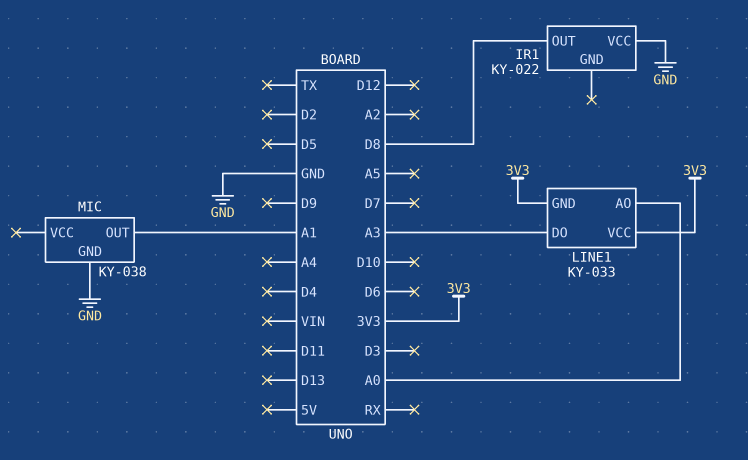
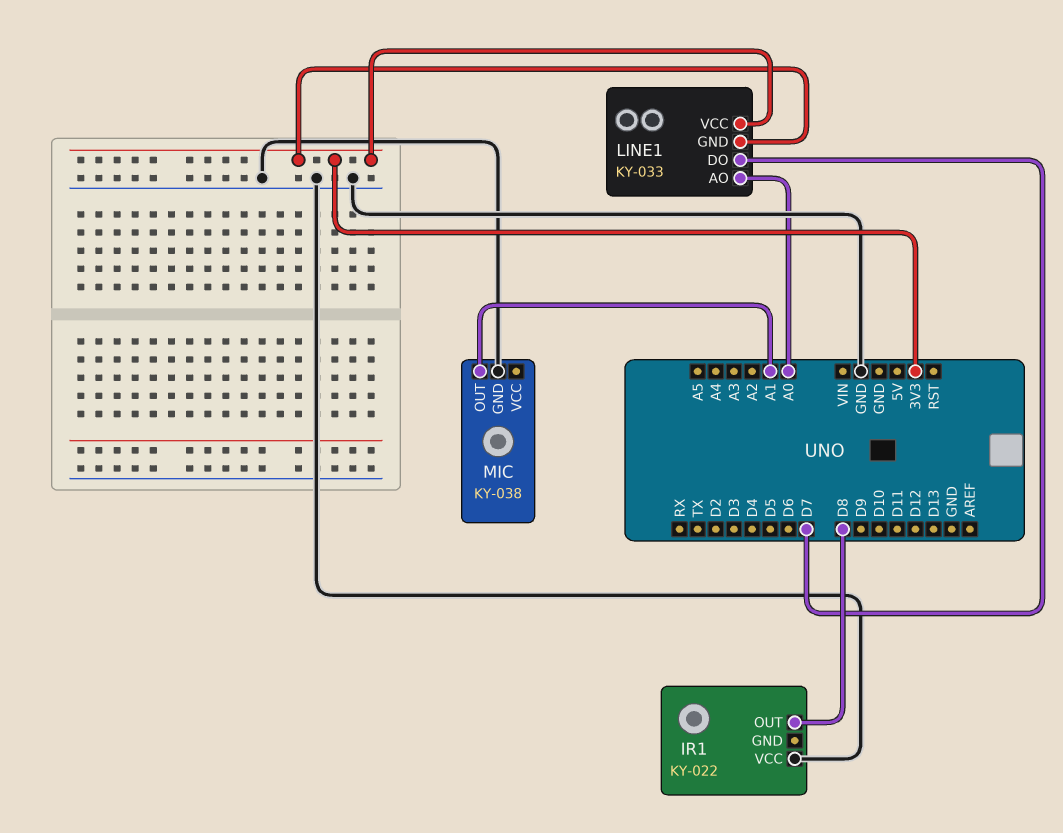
LINE1 pin DO: A3 -> D7

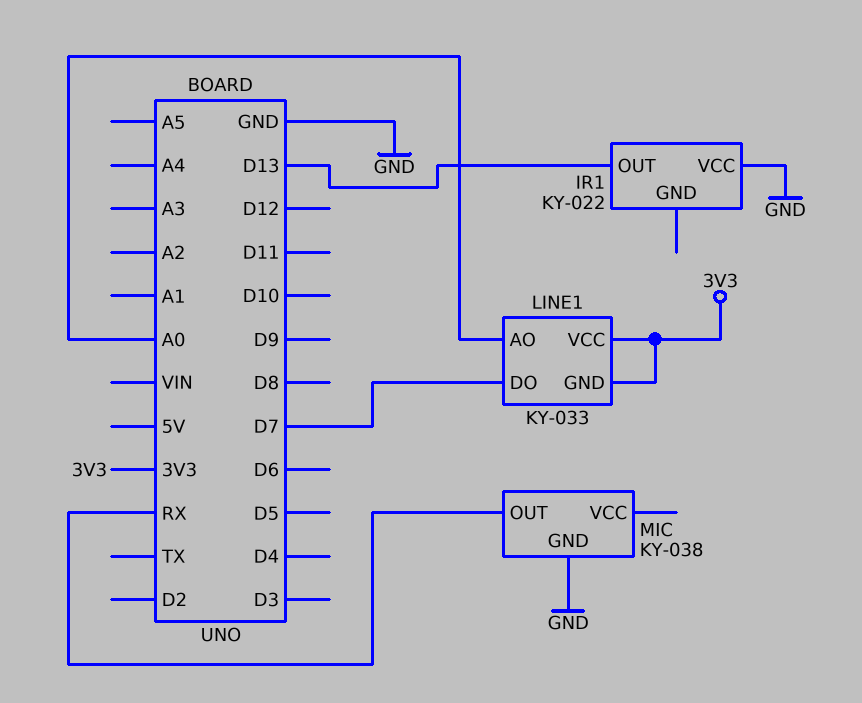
IR1 pin OUT: D8 -> D13
MIC pin OUT: A1 -> RX

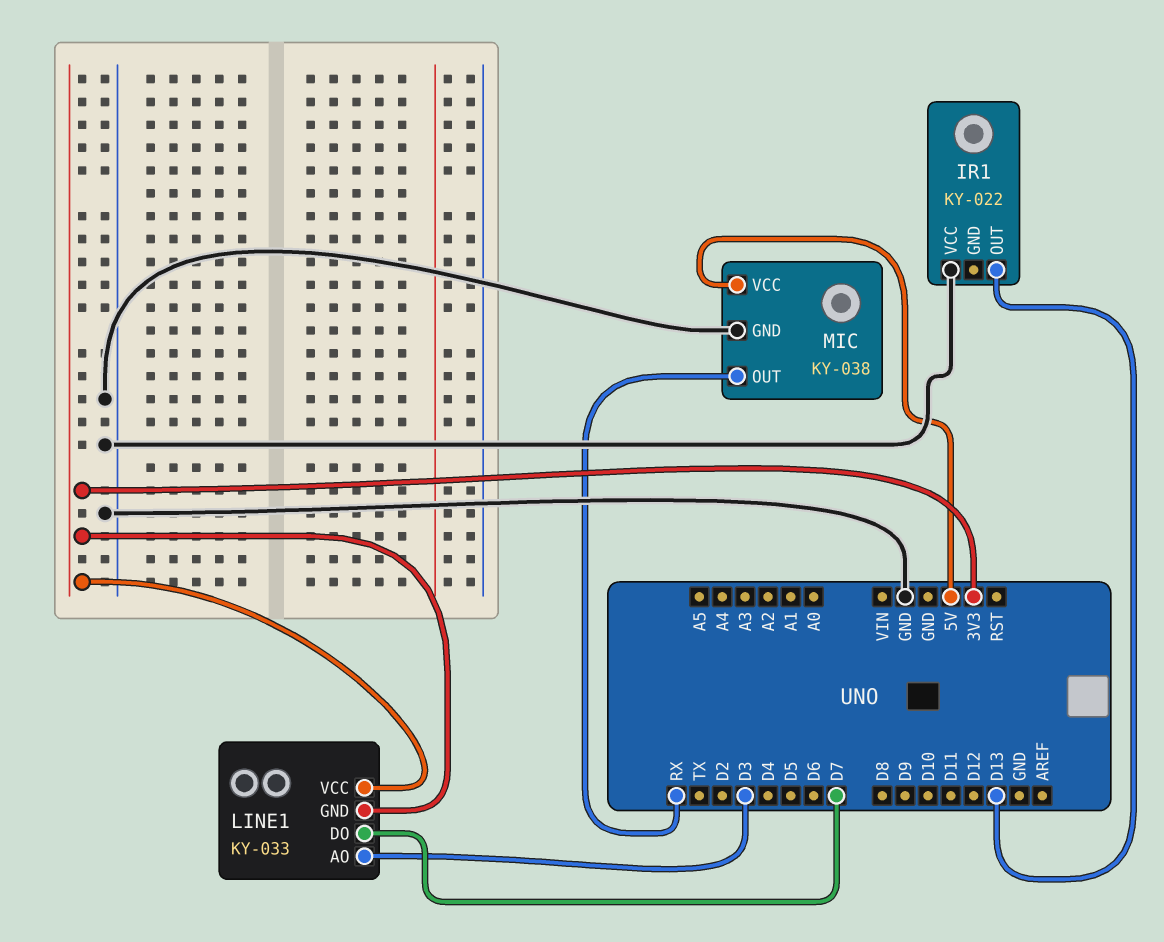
LINE1 pin AO: A0 -> D3
MIC pin VCC: none -> 5V

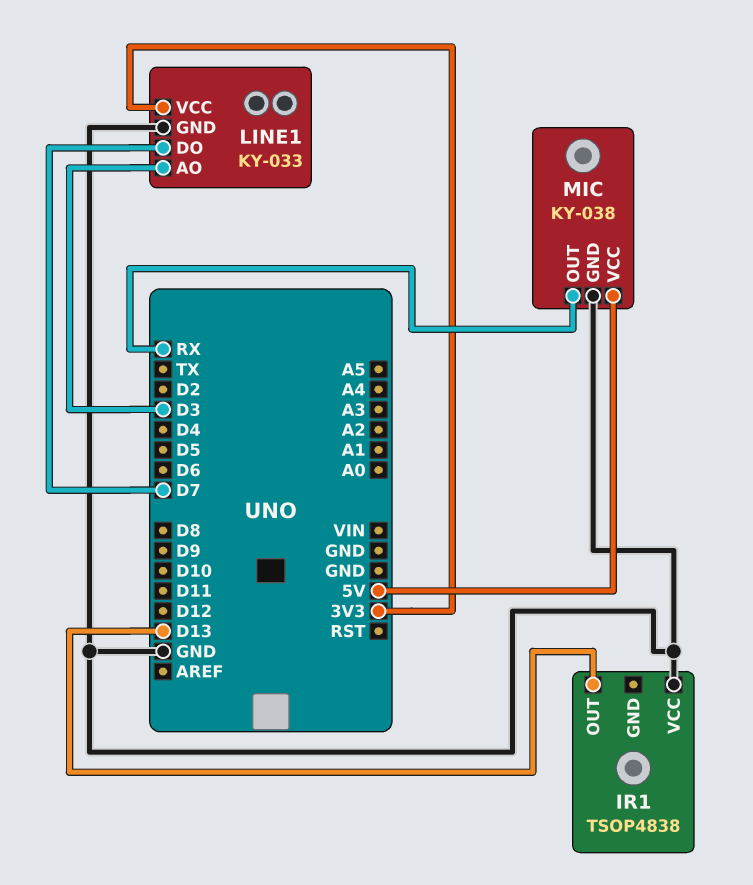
IR1: KY-022 -> TSOP4838
LINE1 pin GND: 3V3 -> GND

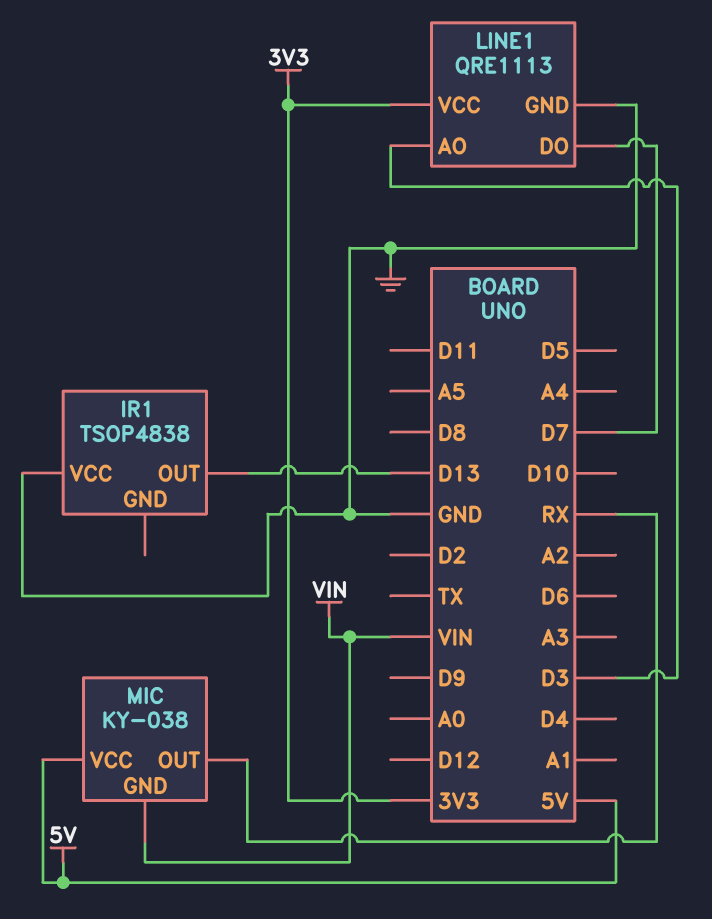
LINE1: KY-033 -> QRE1113
MIC pin GND: GND -> VIN

